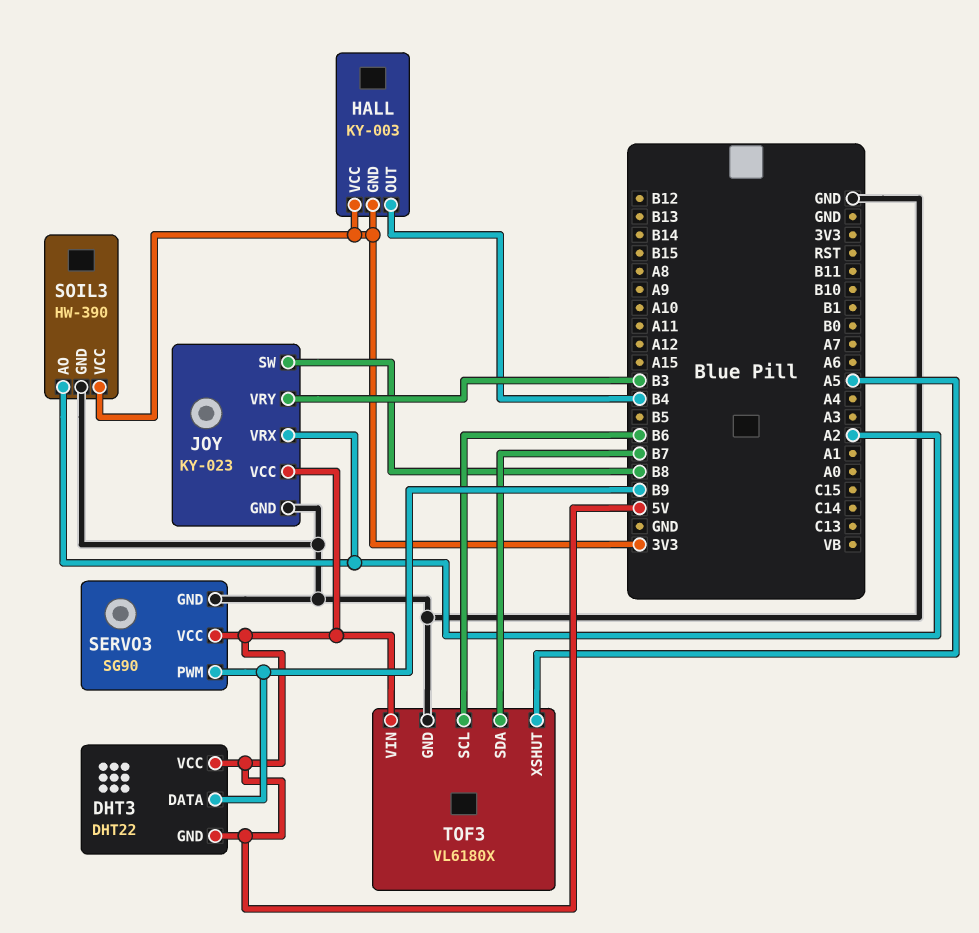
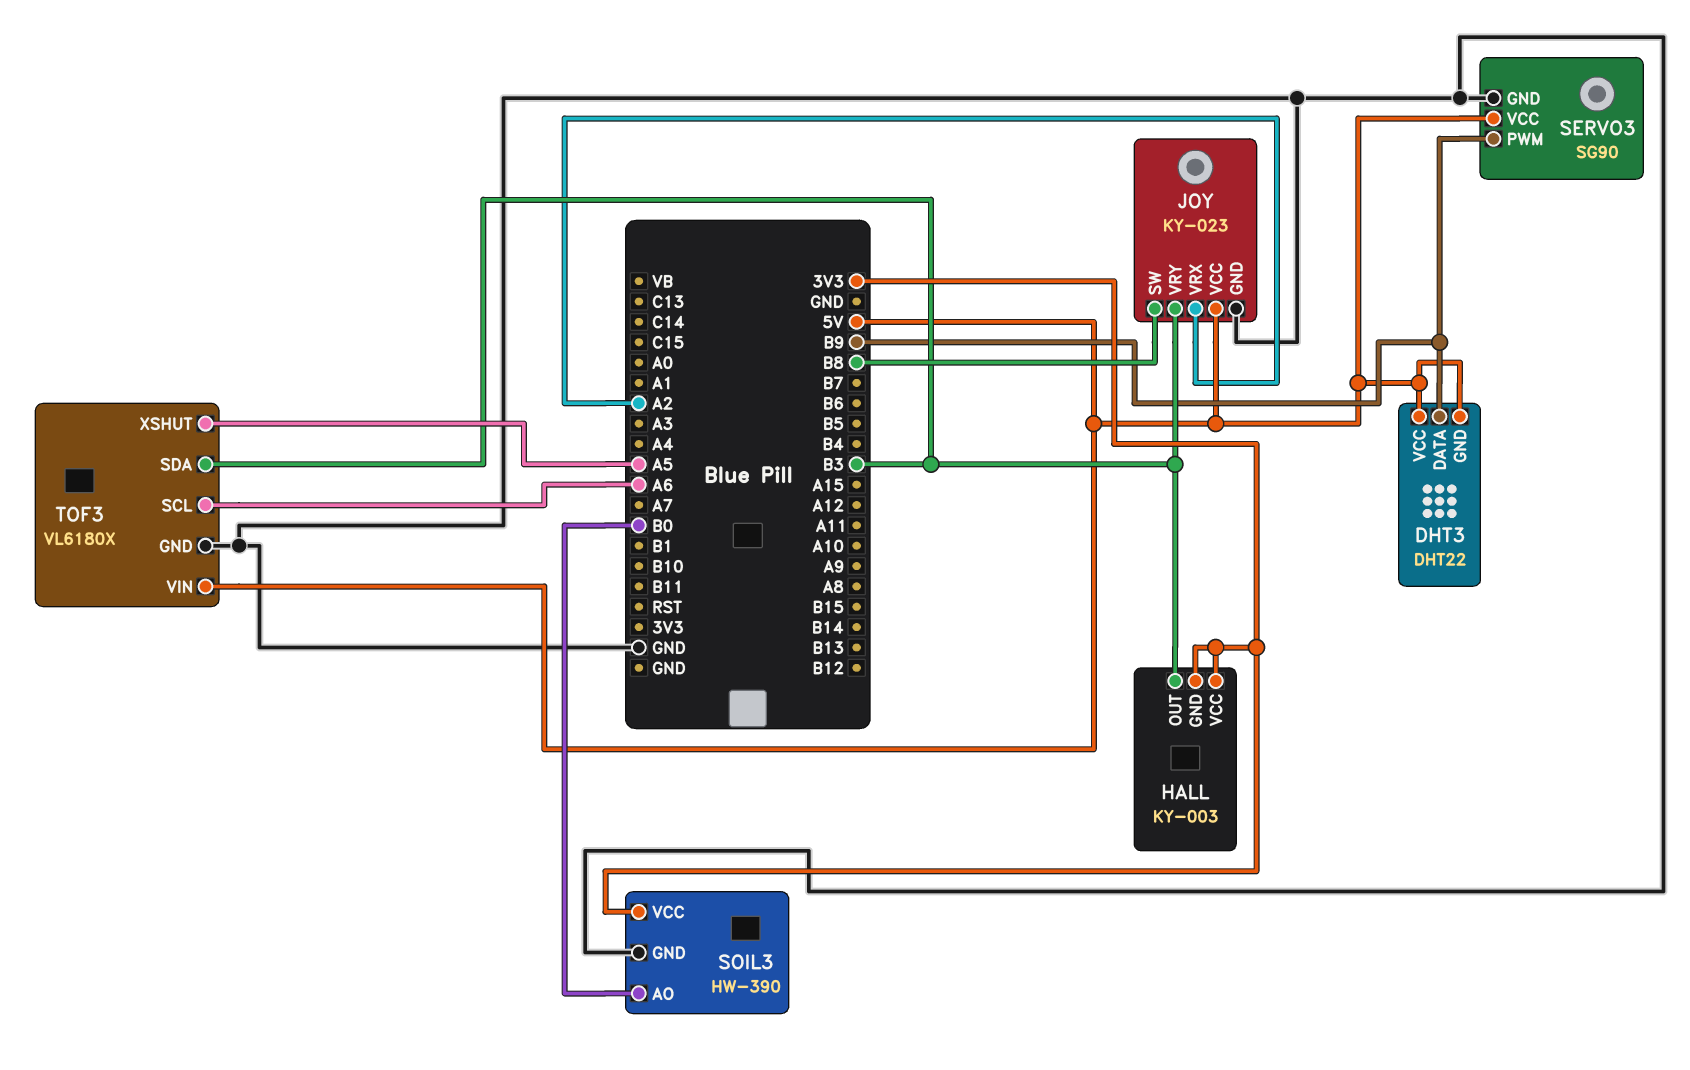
HALL pin OUT: B4 -> B3
SOIL3 pin AO: A2 -> B0
TOF3 pin SCL: B6 -> A6
TOF3 pin SDA: B7 -> B3

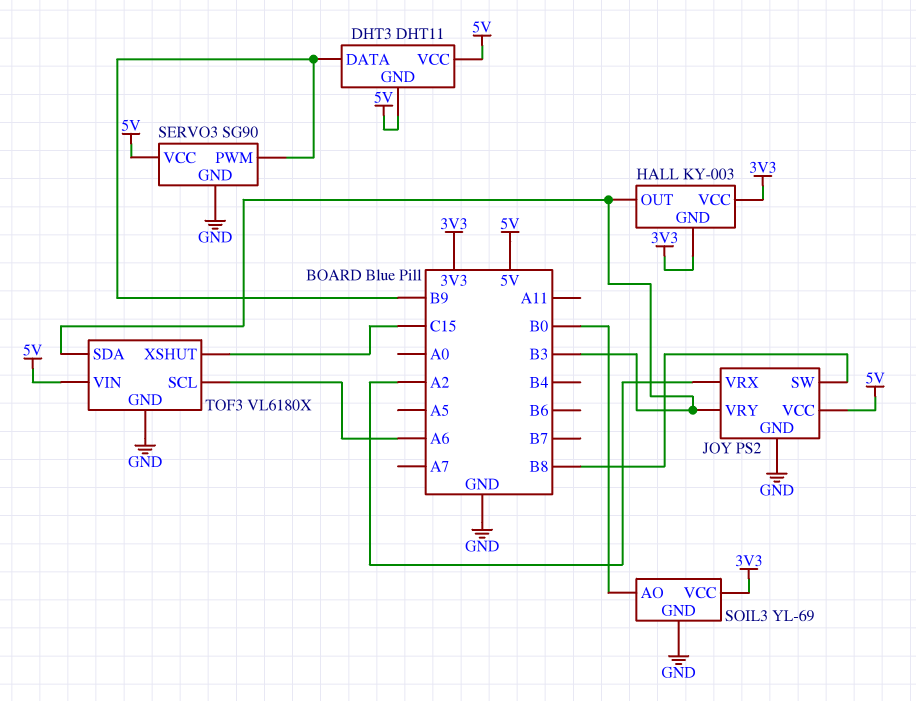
DHT3: DHT22 -> DHT11
JOY: KY-023 -> PS2
SOIL3: HW-390 -> YL-69
TOF3 pin XSHUT: A5 -> C15

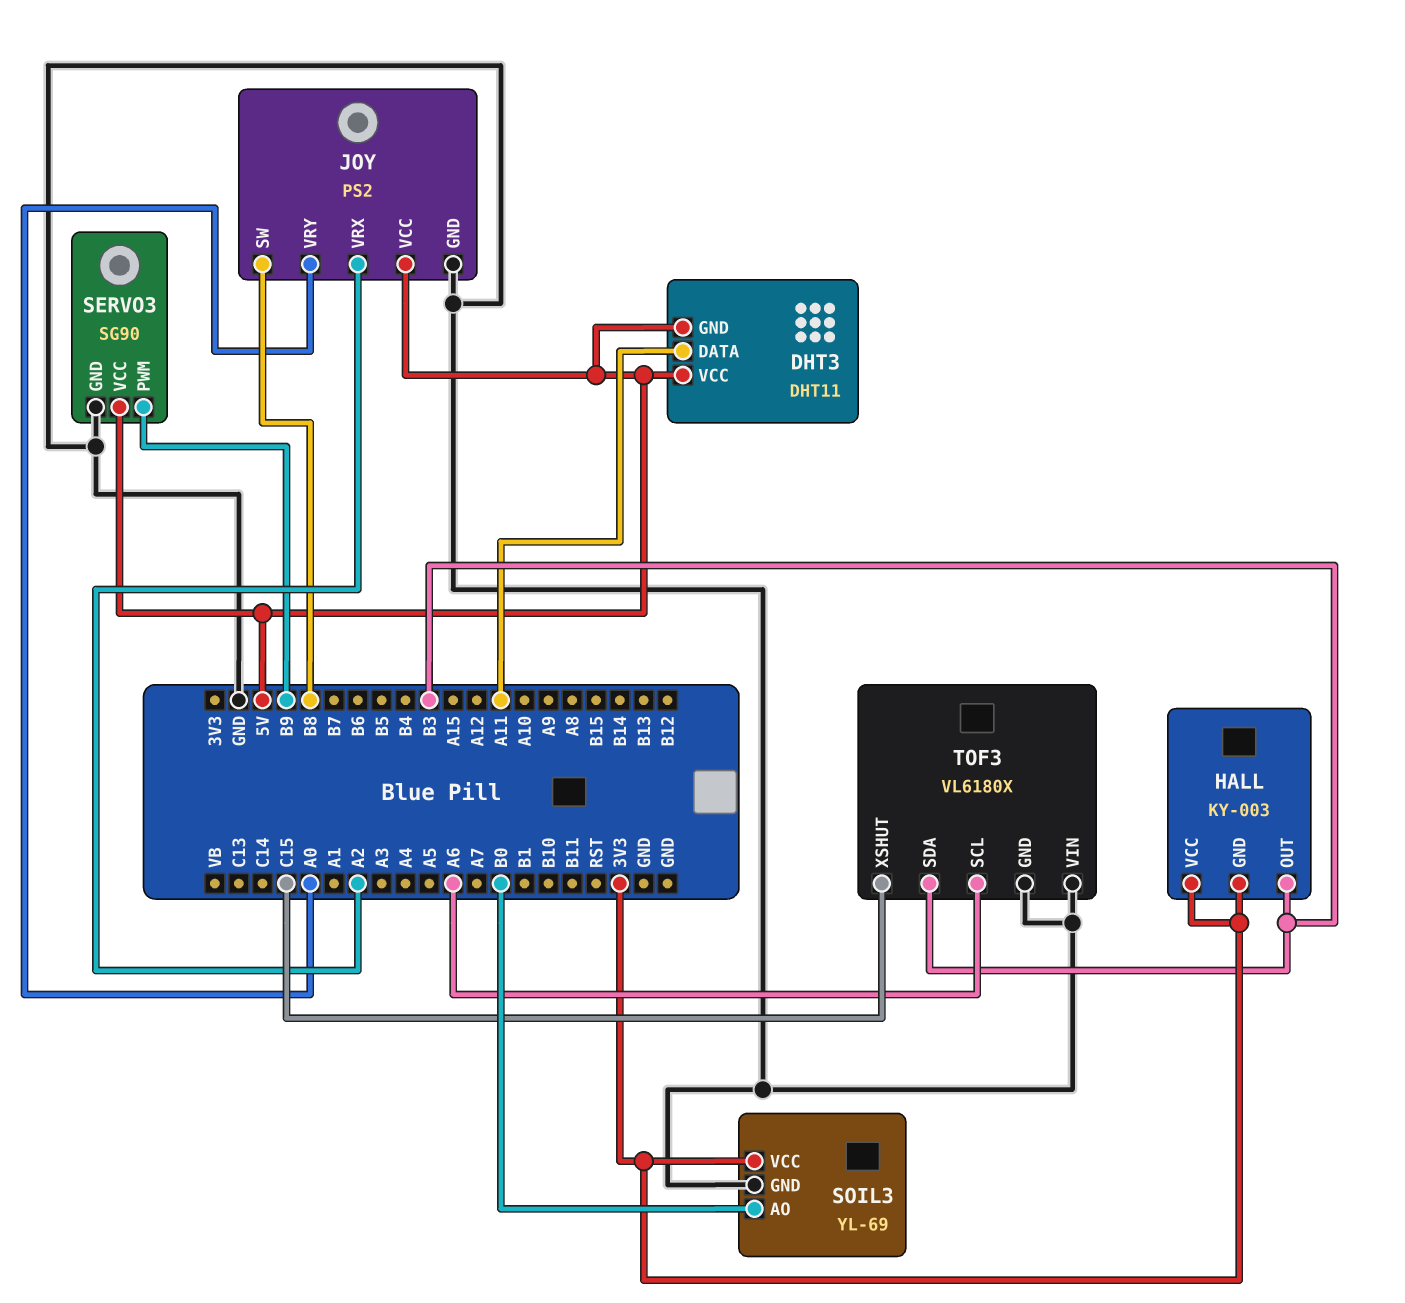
DHT3 pin DATA: B9 -> A11
JOY pin VRY: B3 -> A0
TOF3 pin VIN: 5V -> GND

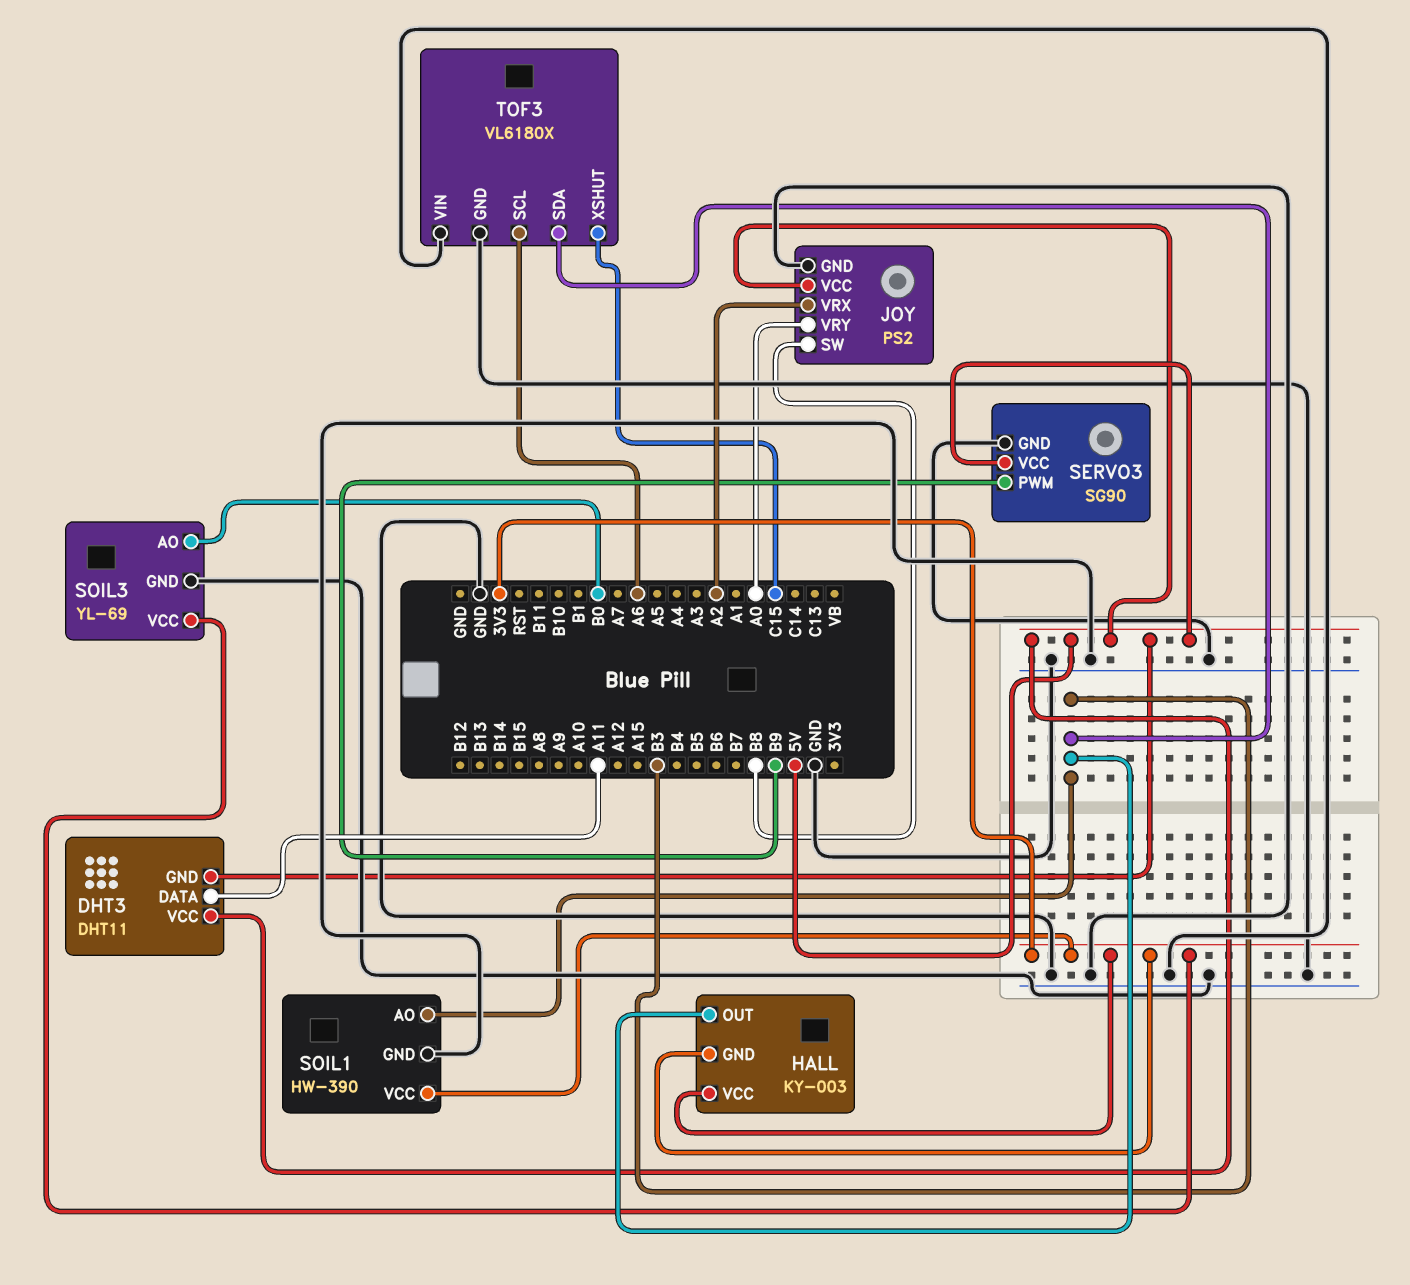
SOIL1: none -> HW-390
SOIL1 pin AO: none -> B3
SOIL1 pin GND: none -> GND
SOIL1 pin VCC: none -> 3V3

